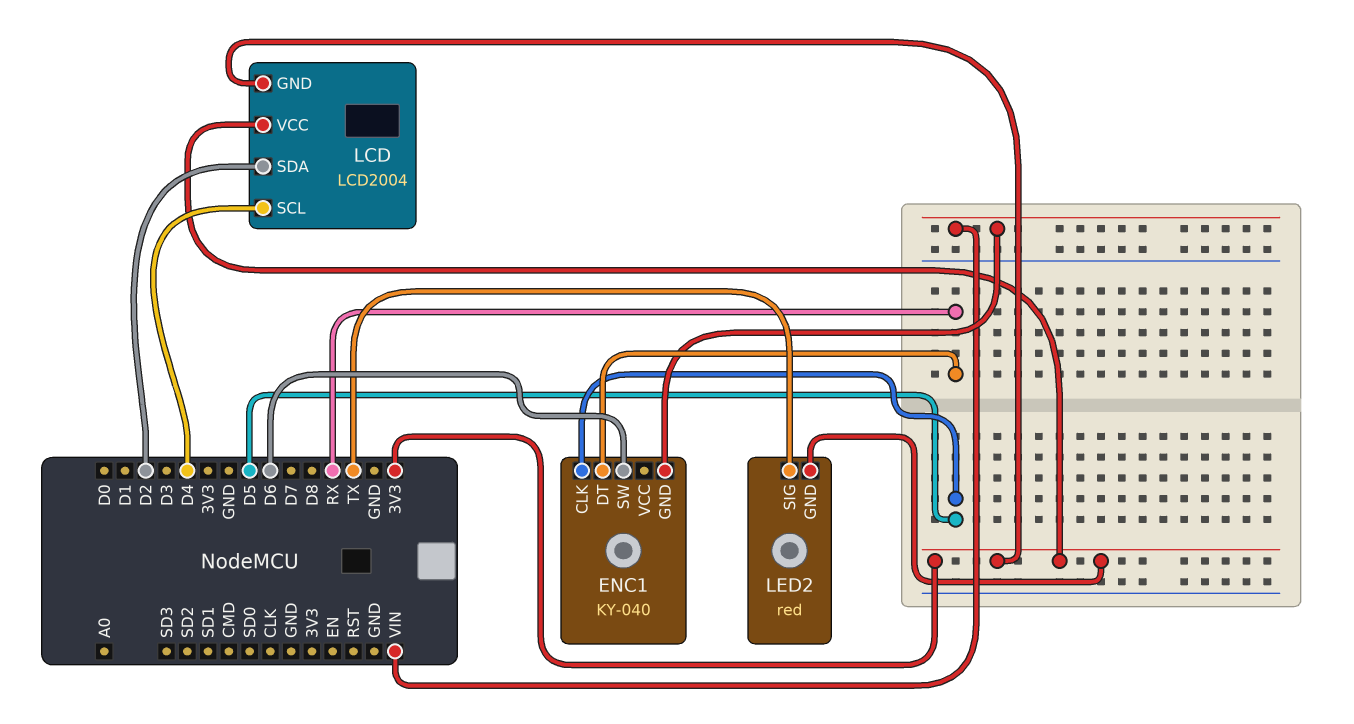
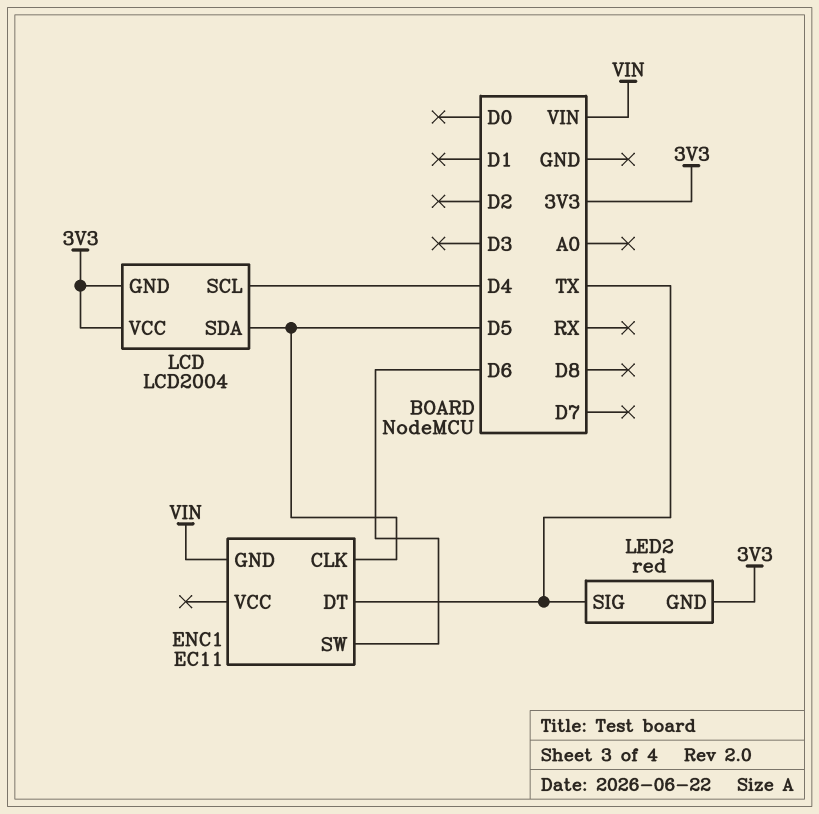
ENC1: KY-040 -> EC11
ENC1 pin DT: RX -> TX
LCD pin SDA: D2 -> D5

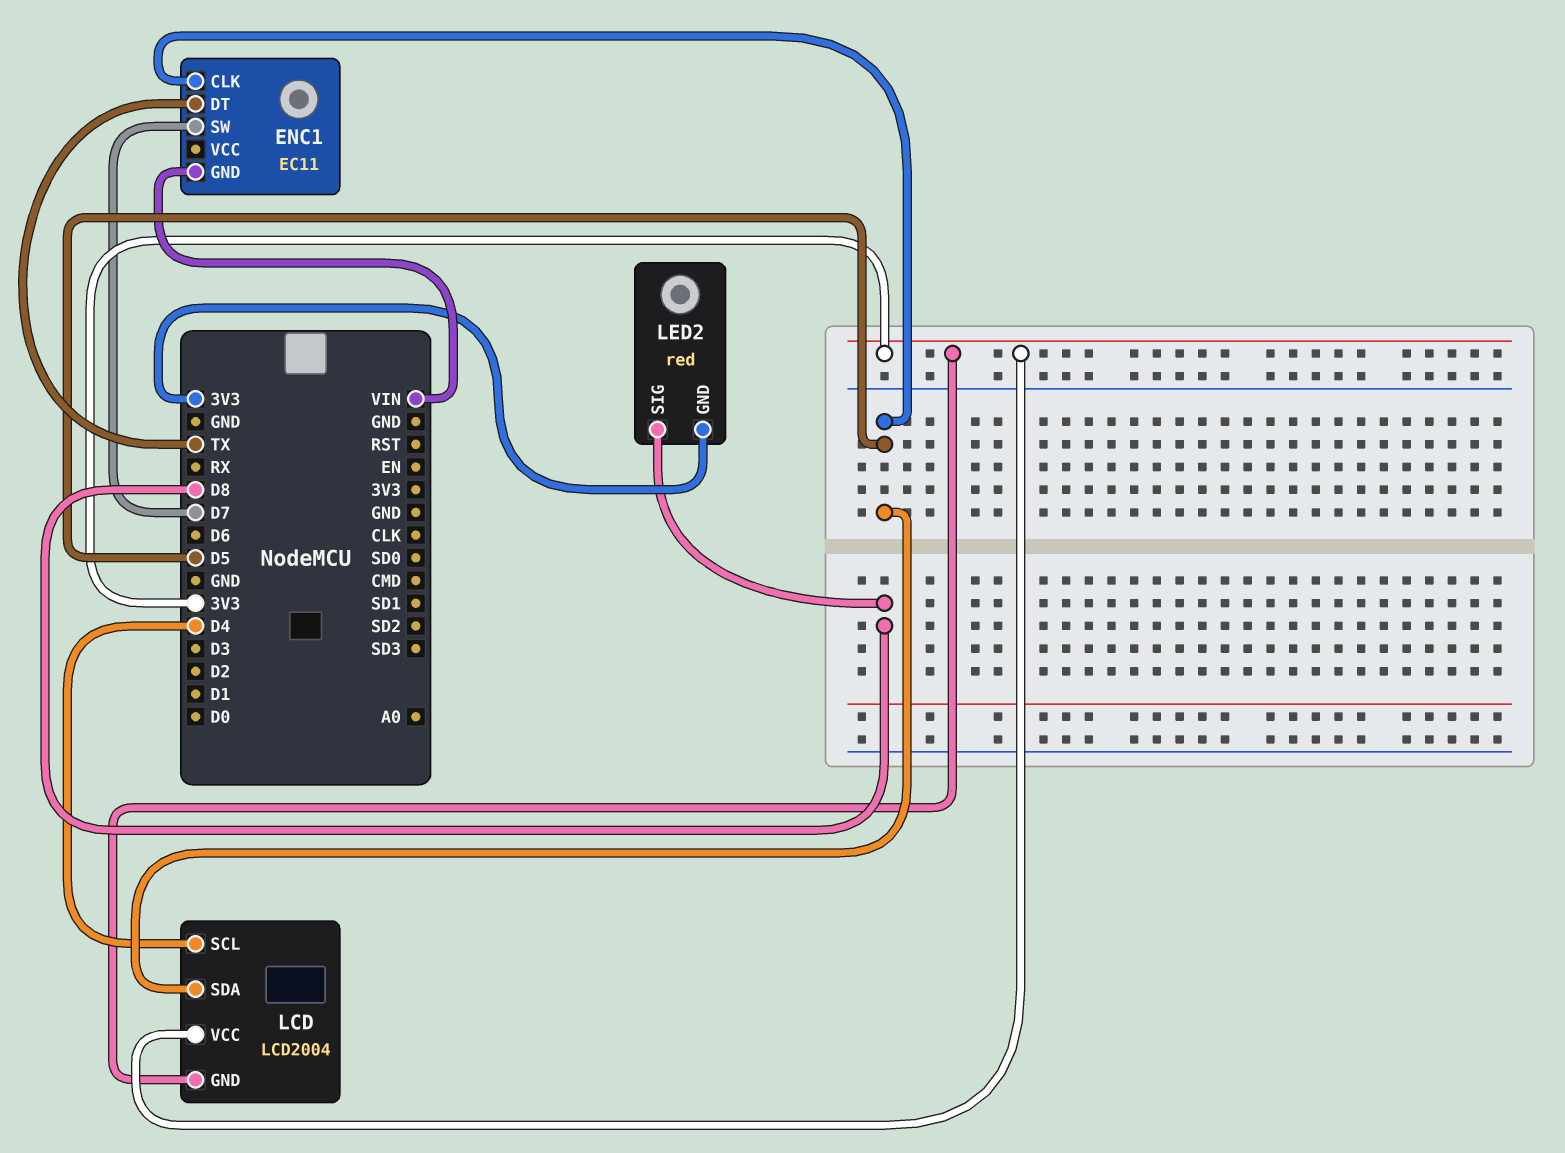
ENC1 pin SW: D6 -> D7
LED2 pin SIG: TX -> D8

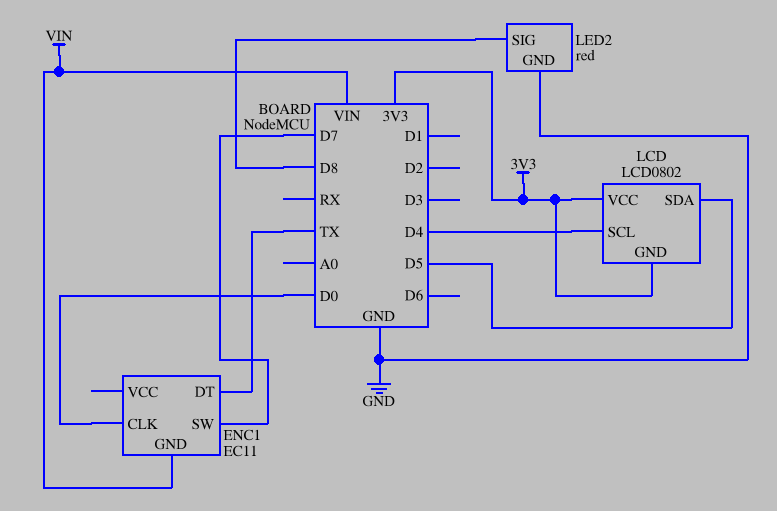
ENC1 pin CLK: D5 -> D0
LCD: LCD2004 -> LCD0802
LED2 pin GND: 3V3 -> GND

